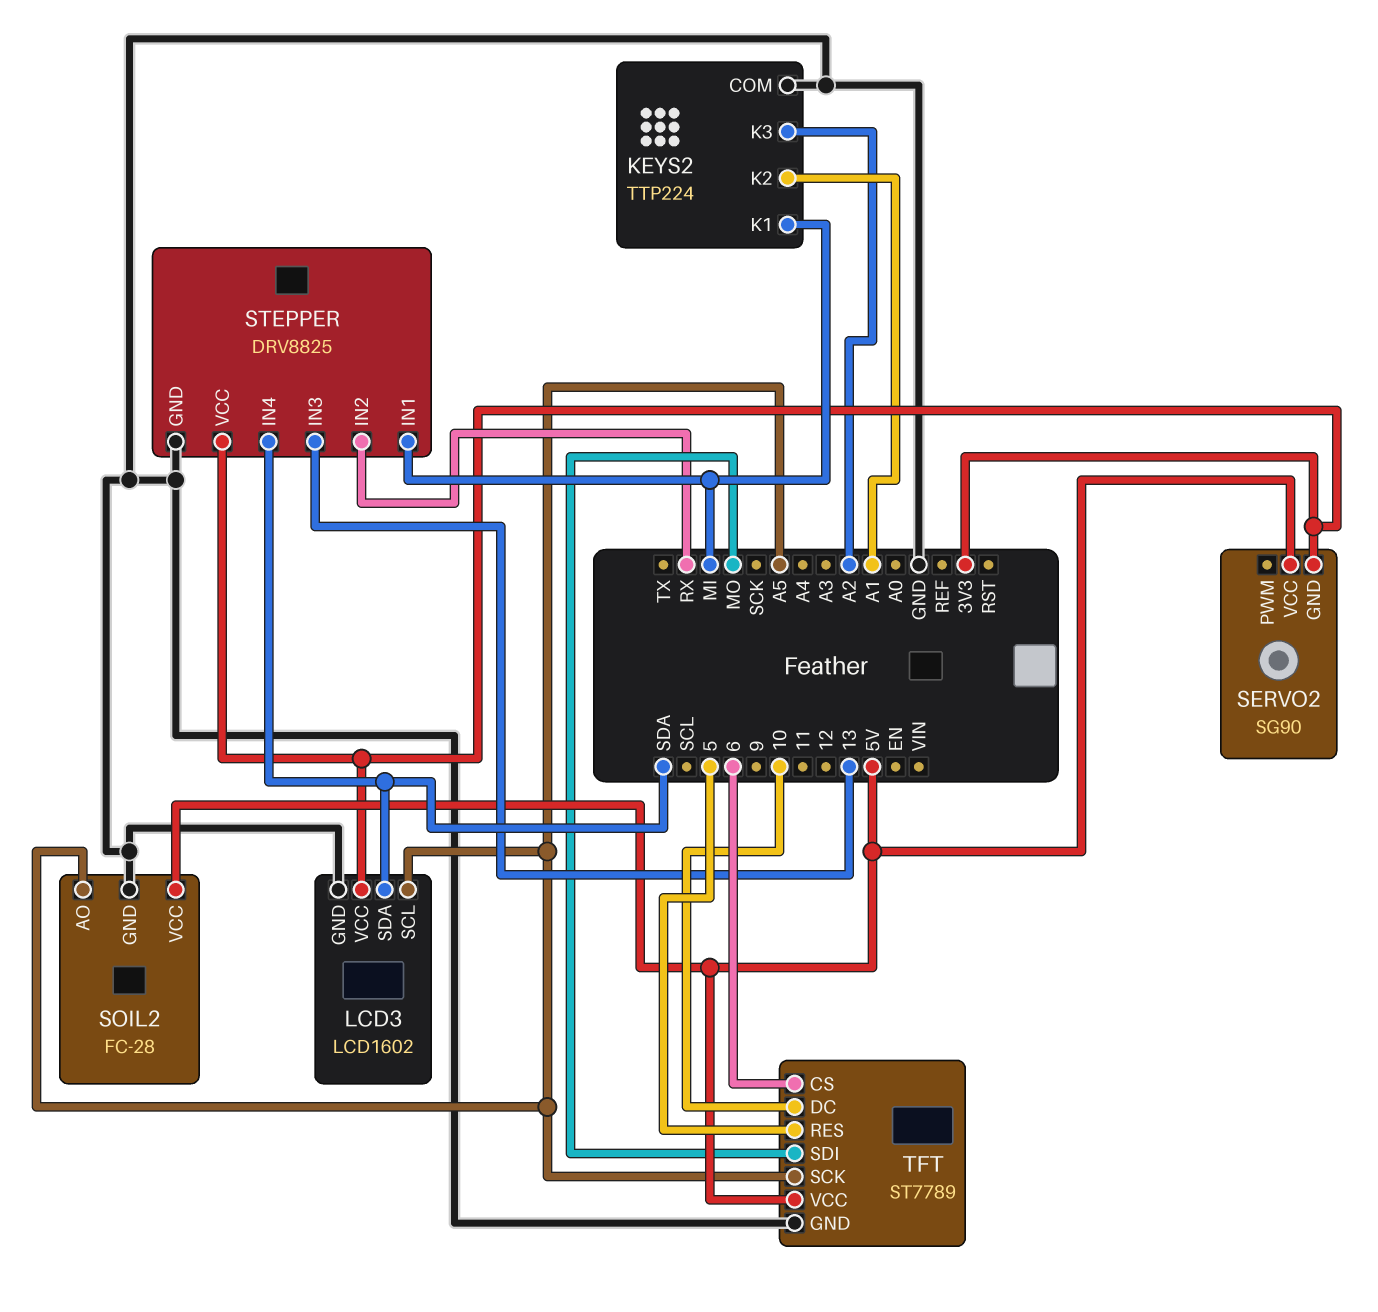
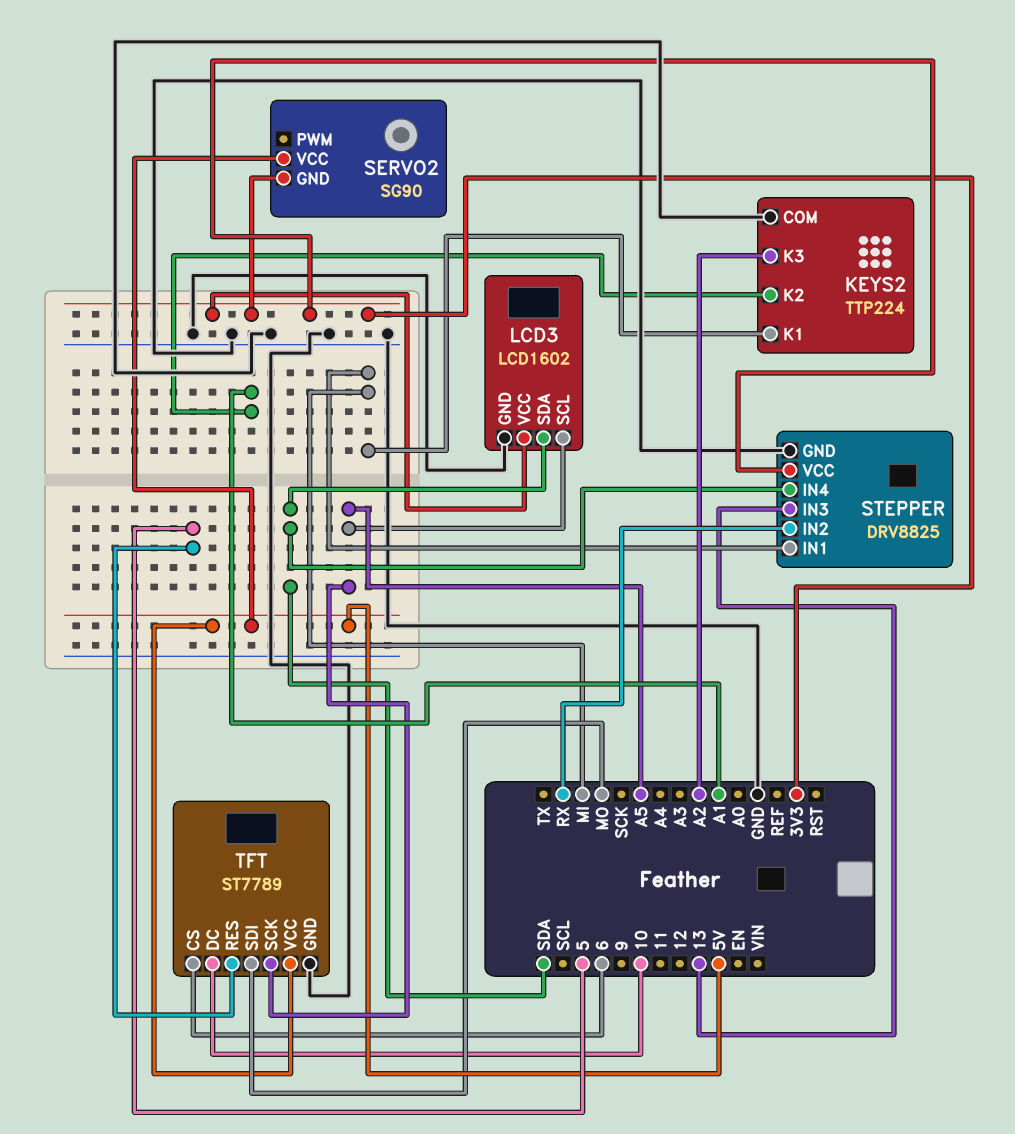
SOIL2: FC-28 -> none
SOIL2 pin AO: A5 -> none
SOIL2 pin GND: GND -> none
SOIL2 pin VCC: 5V -> none

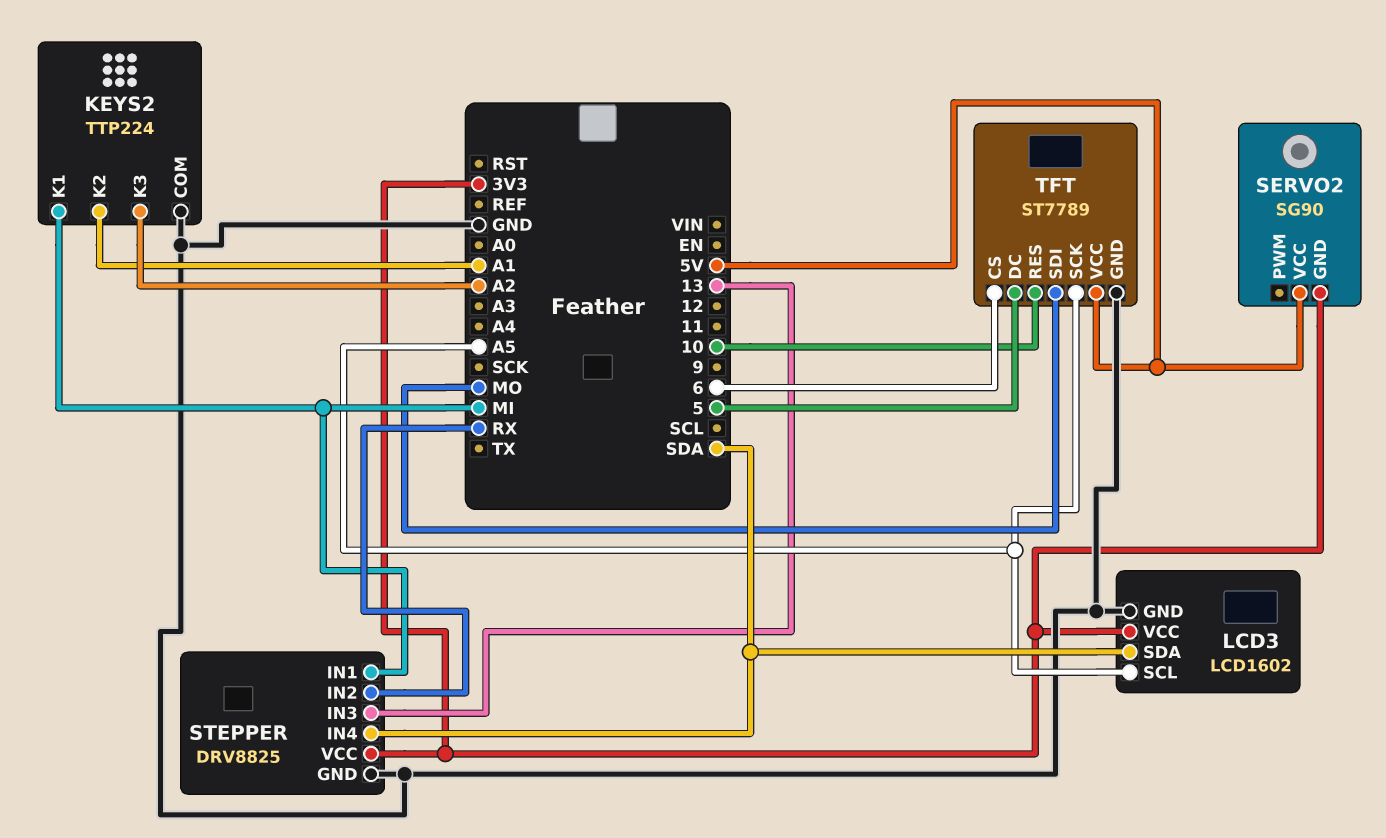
TFT pin DC: 10 -> 5
TFT pin RES: 5 -> 10

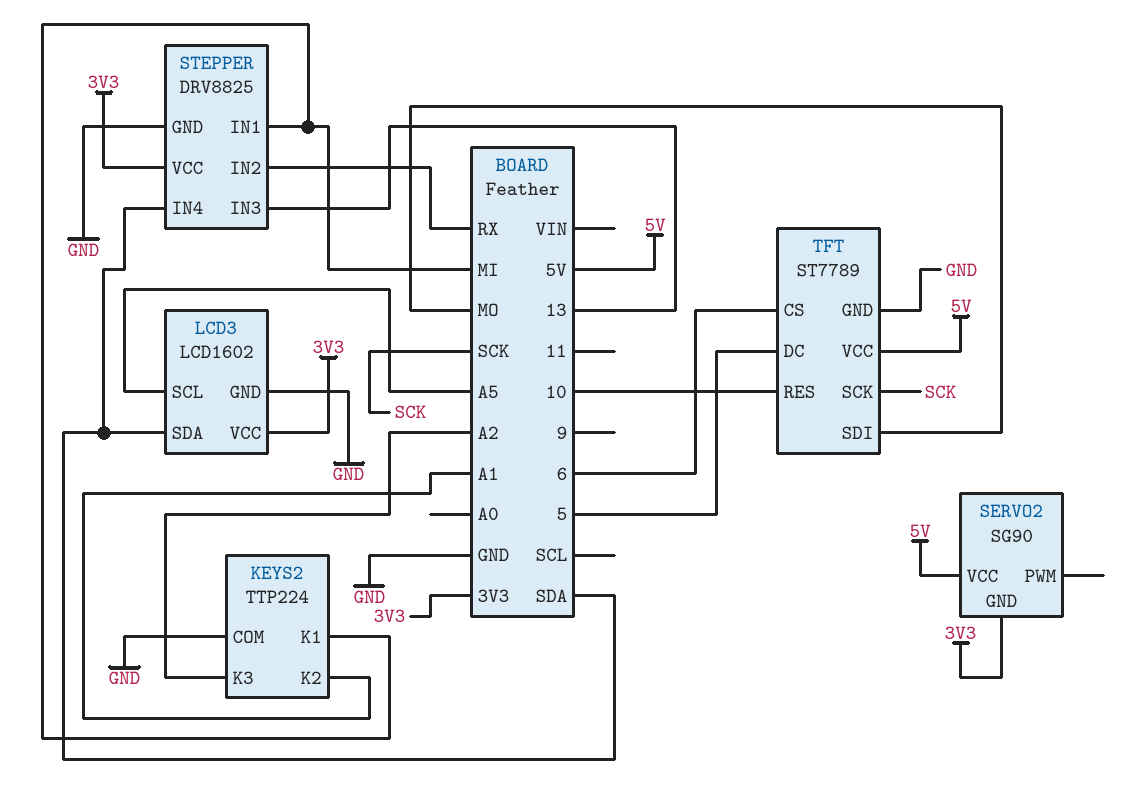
TFT pin SCK: A5 -> SCK

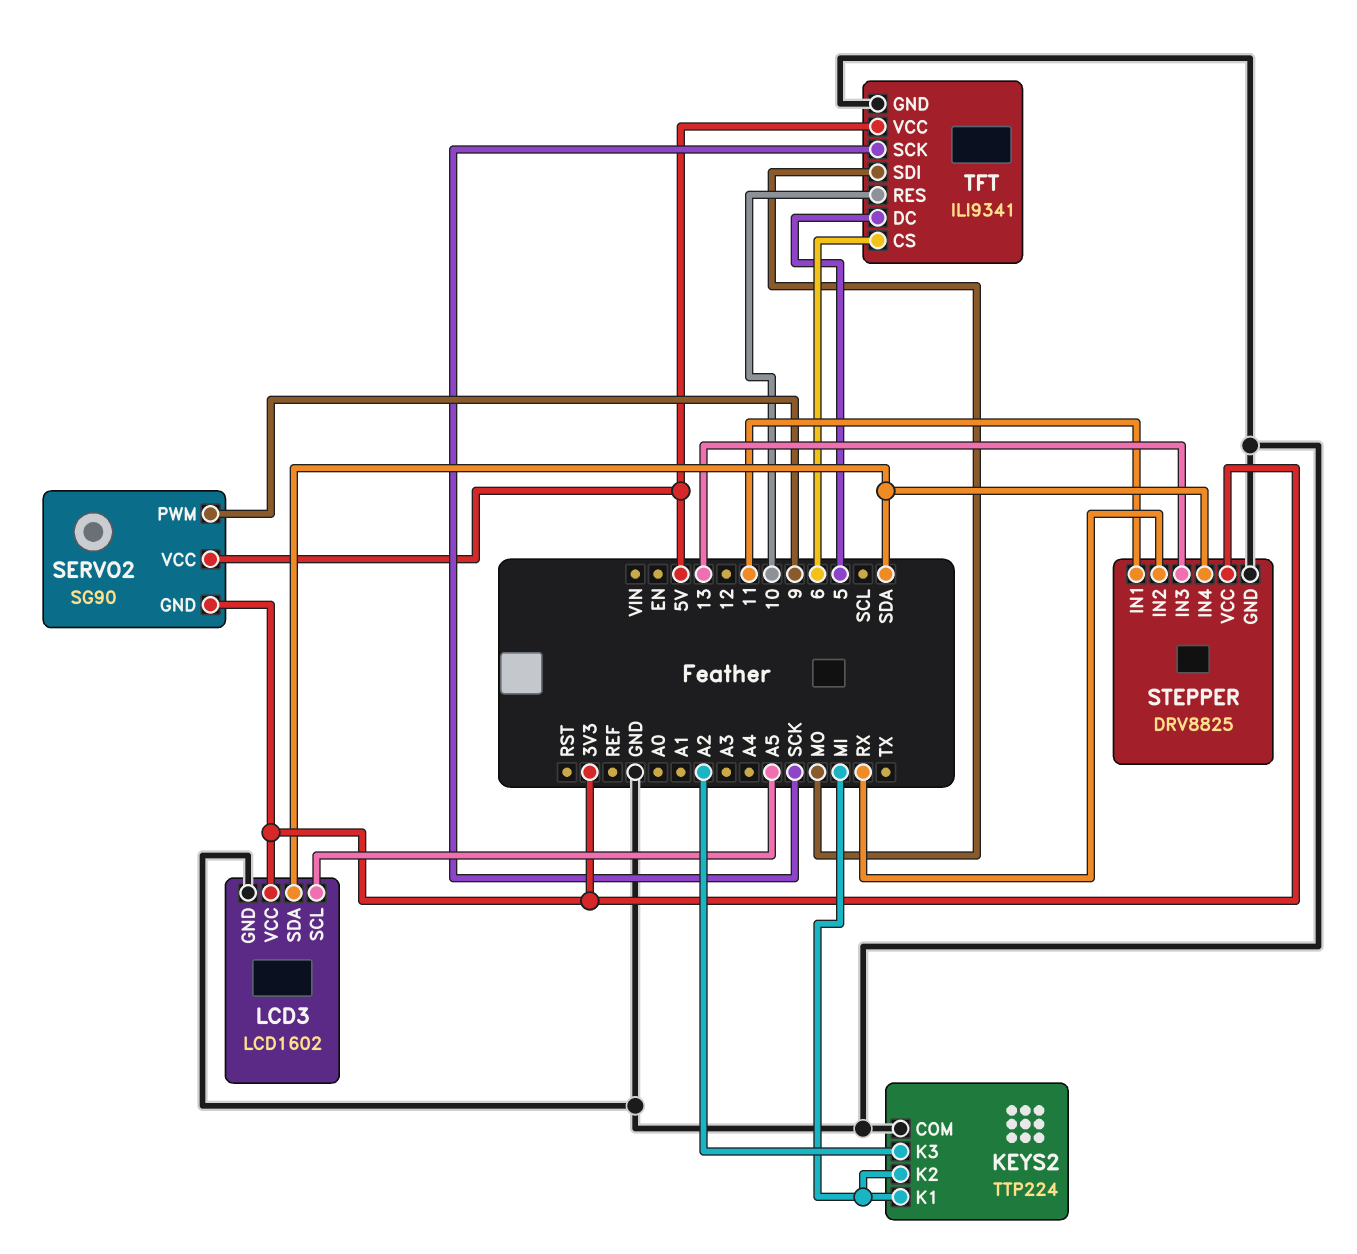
KEYS2 pin K2: A1 -> MI
SERVO2 pin PWM: none -> 9
STEPPER pin IN1: MI -> 11
TFT: ST7789 -> ILI9341

